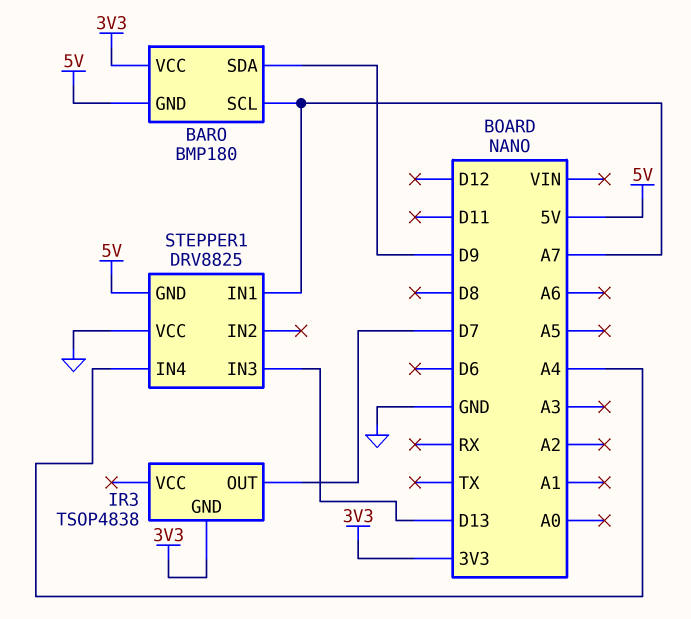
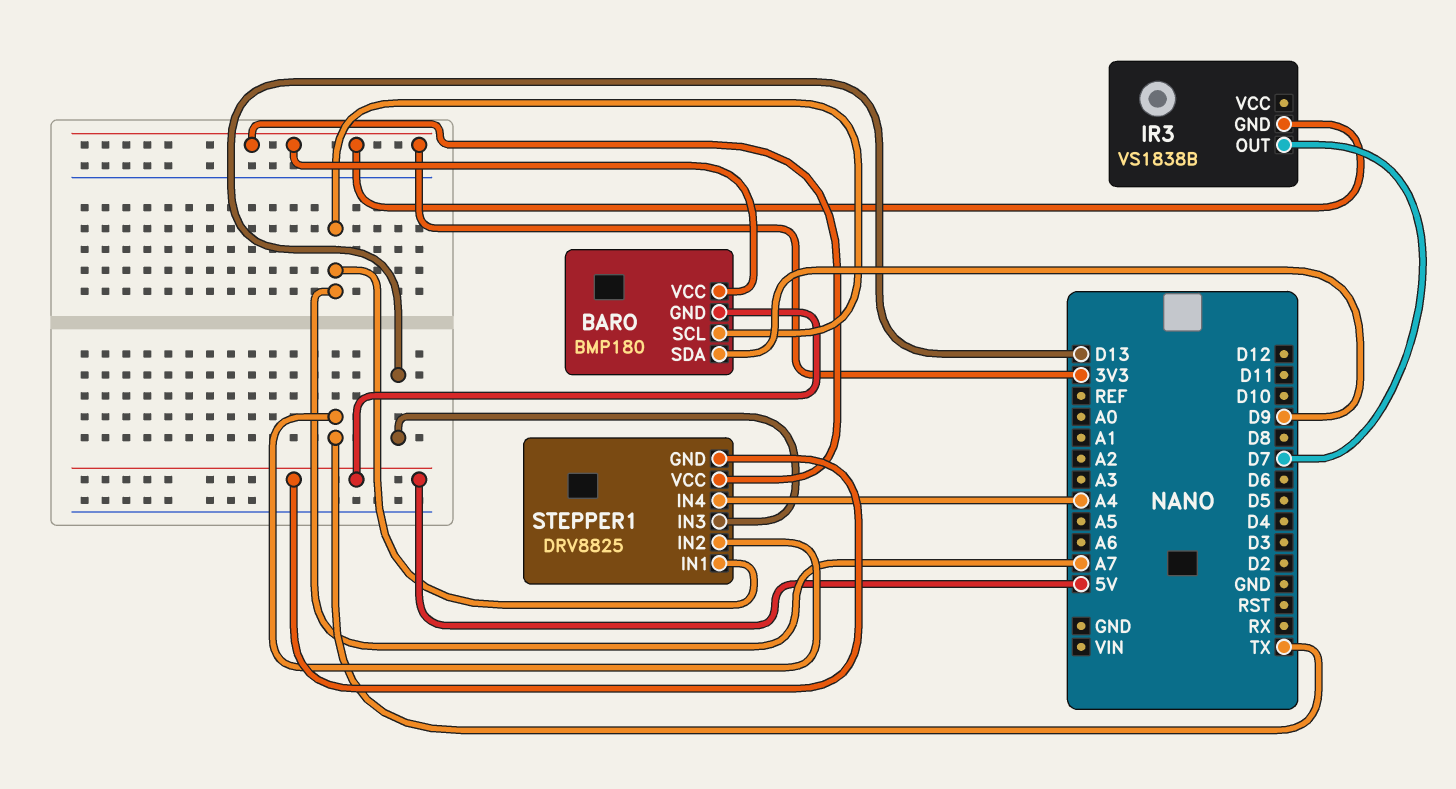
IR3: TSOP4838 -> VS1838B
STEPPER1 pin IN2: none -> TX
STEPPER1 pin VCC: GND -> 3V3

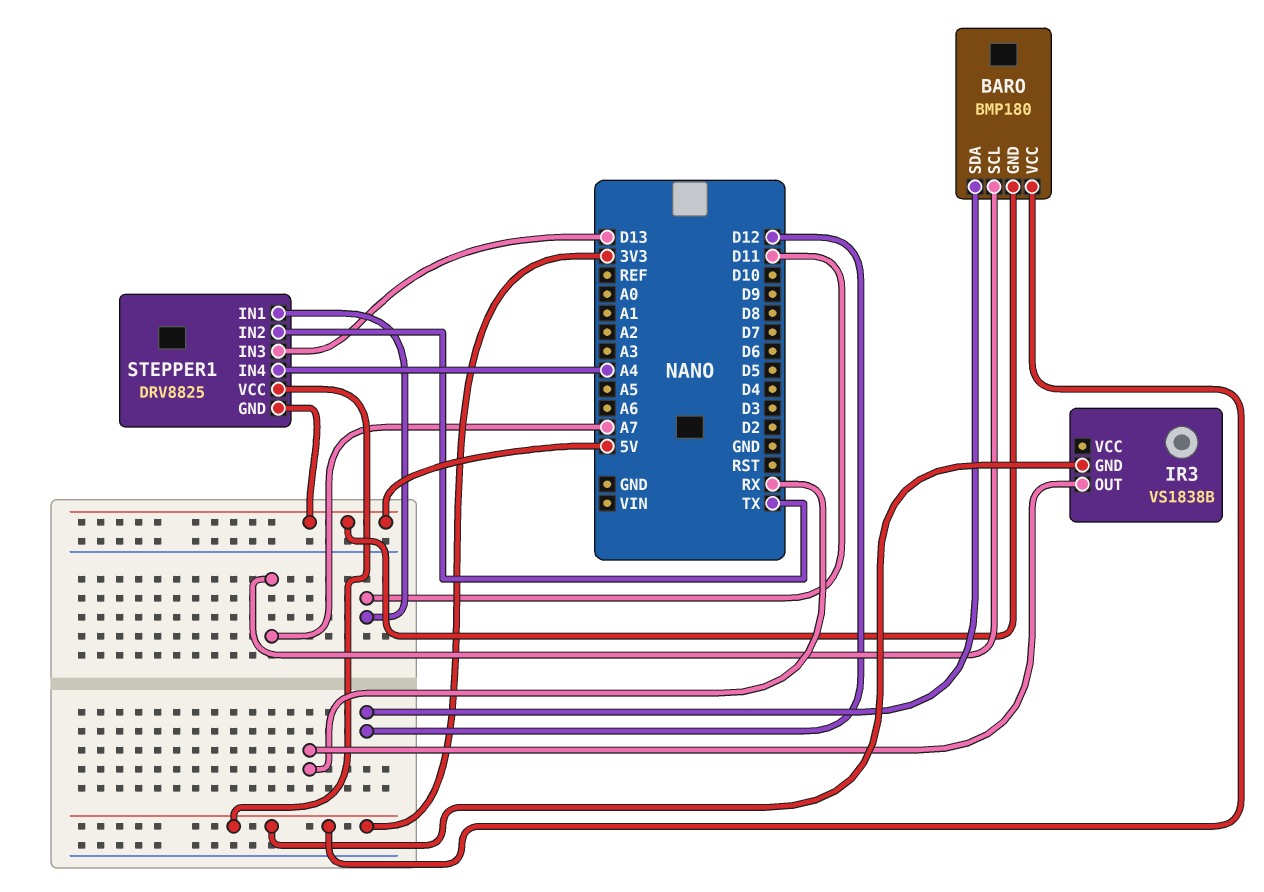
BARO pin SDA: D9 -> D12
IR3 pin OUT: D7 -> RX
STEPPER1 pin IN1: A7 -> D11

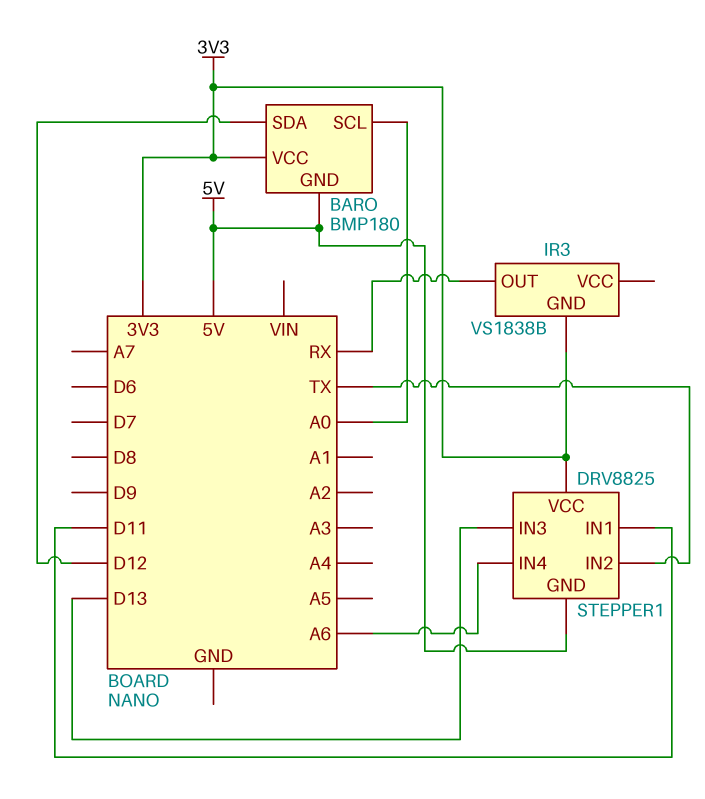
BARO pin SCL: A7 -> A0
STEPPER1 pin IN4: A4 -> A6

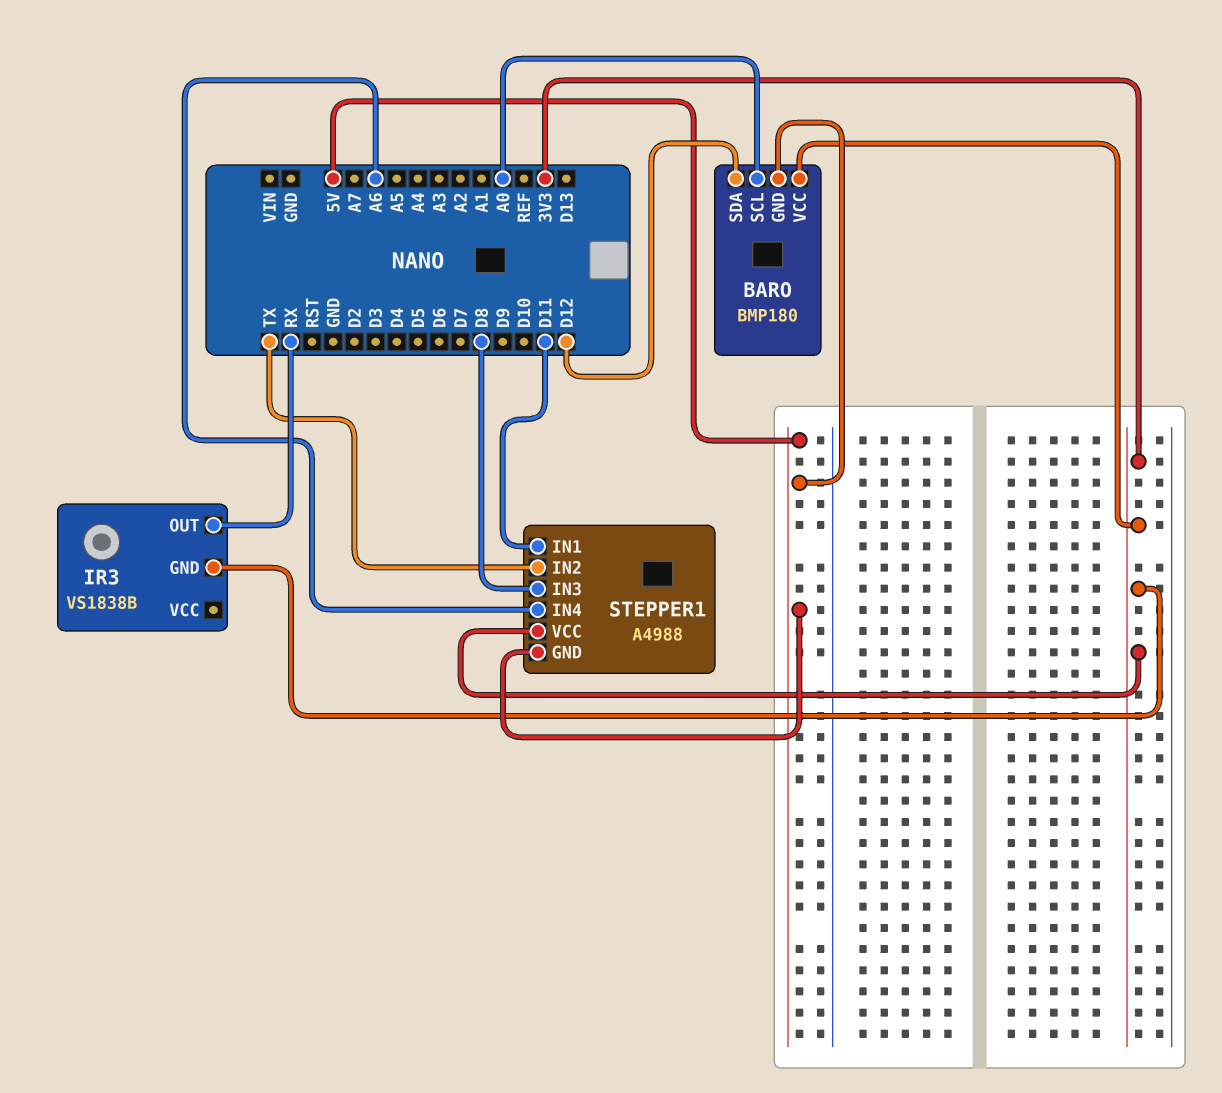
STEPPER1: DRV8825 -> A4988
STEPPER1 pin IN3: D13 -> D8

